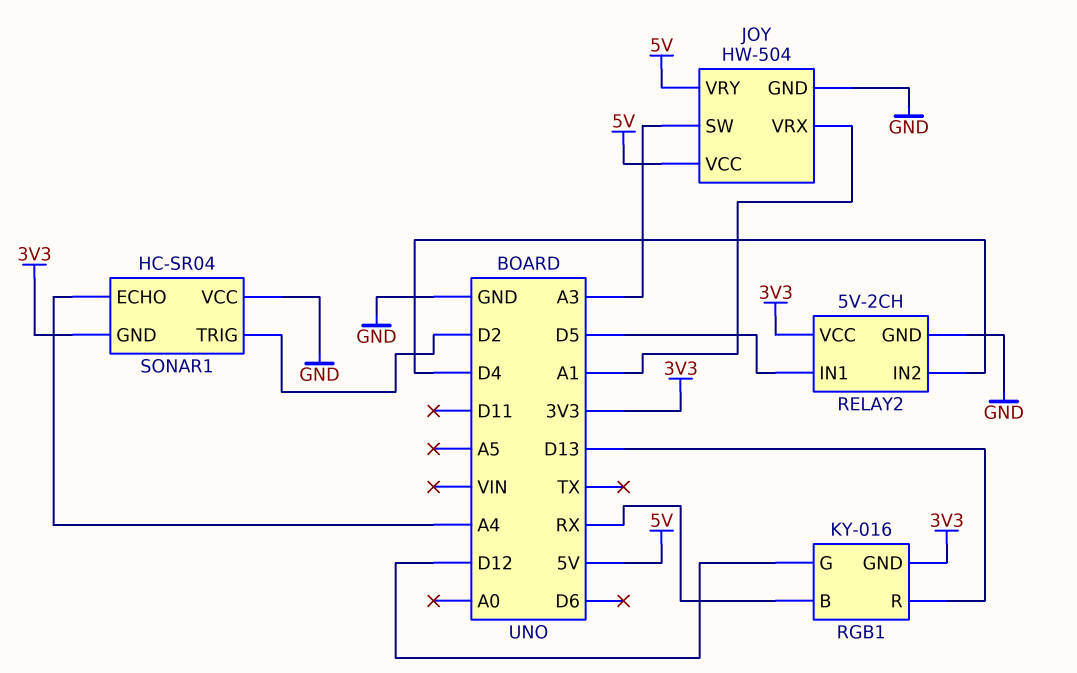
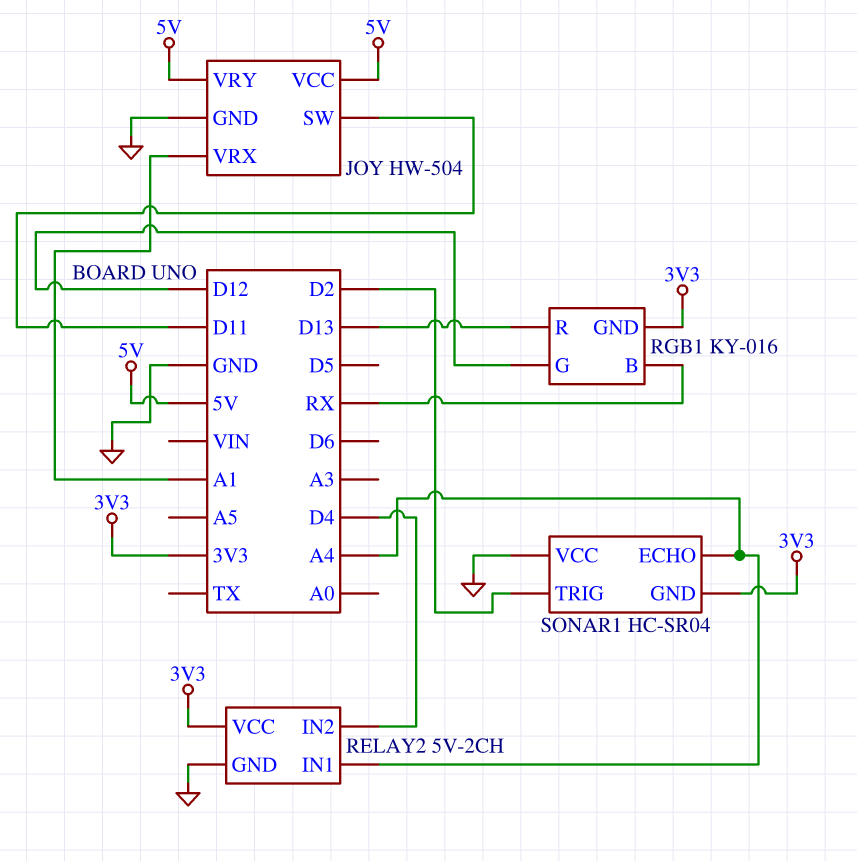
JOY pin SW: A3 -> D11
RELAY2 pin IN1: D5 -> A4

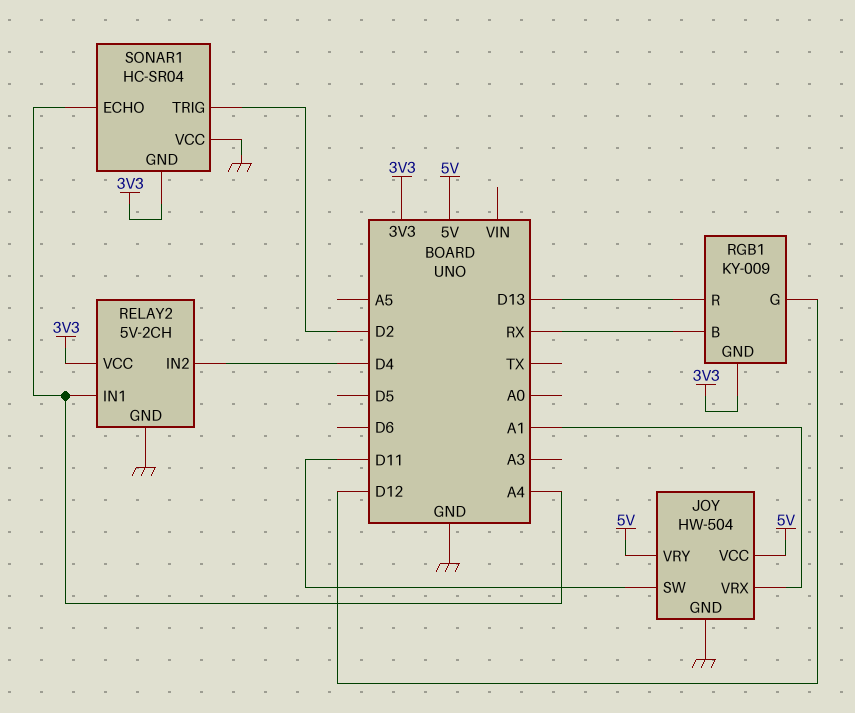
RGB1: KY-016 -> KY-009

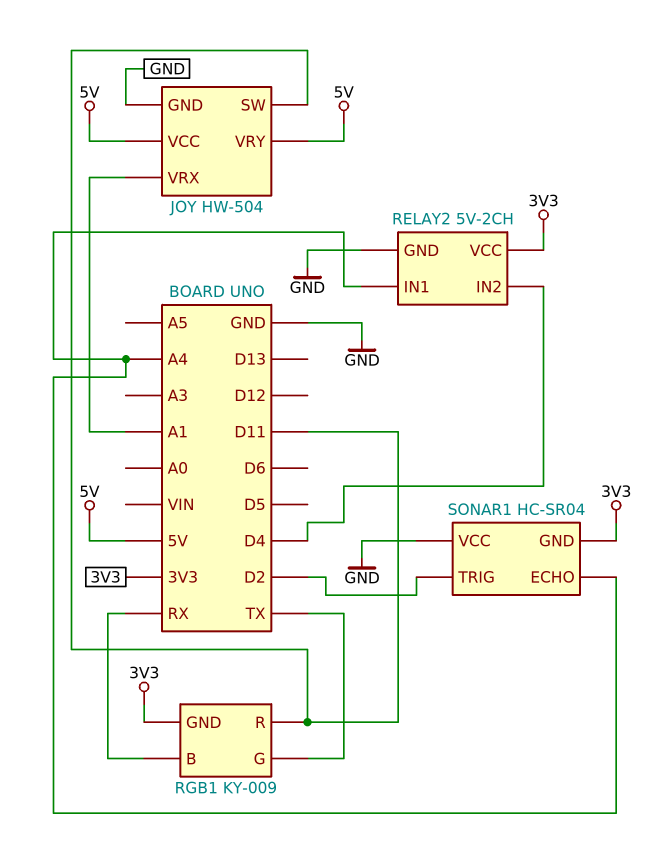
RGB1 pin G: D12 -> TX
RGB1 pin R: D13 -> D11

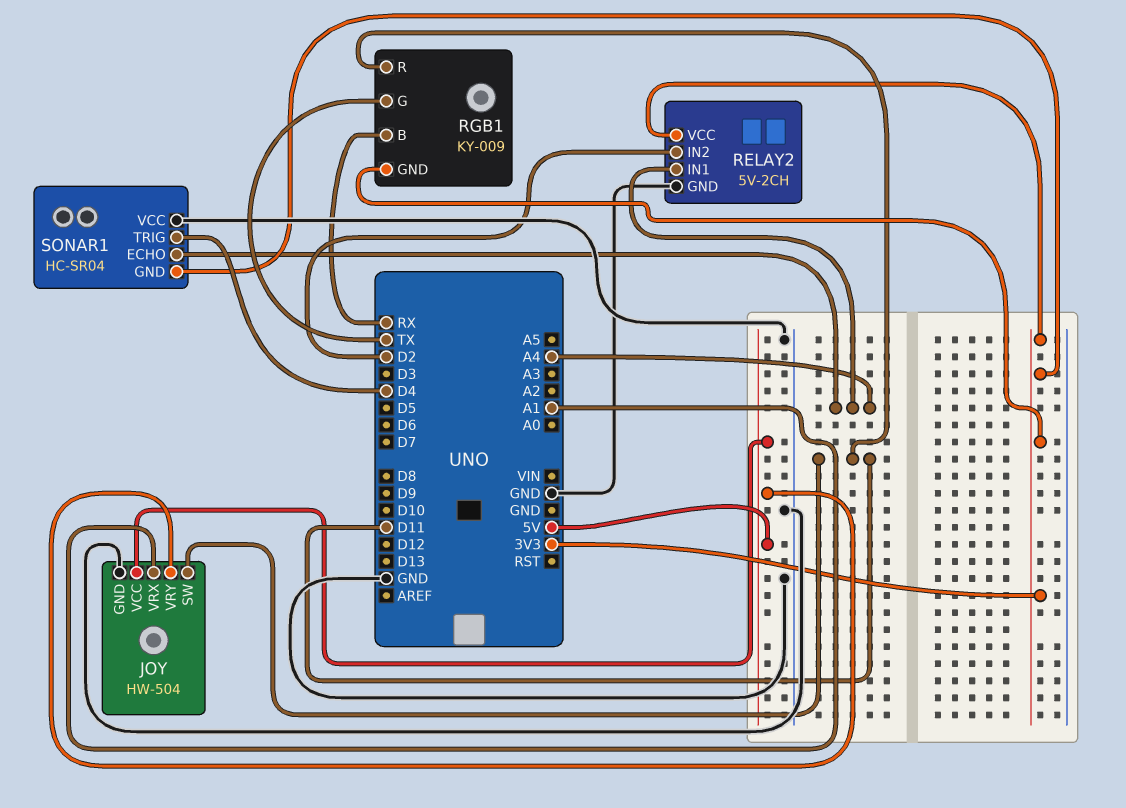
RELAY2 pin IN2: D4 -> D2
SONAR1 pin TRIG: D2 -> D4

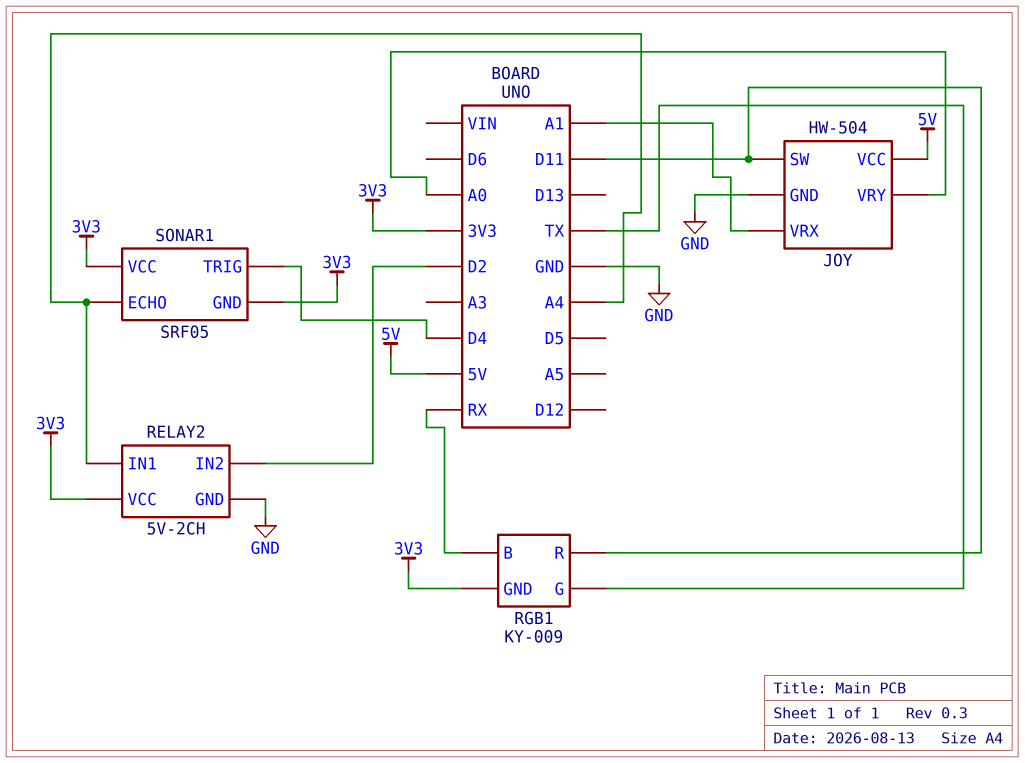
JOY pin VRY: 5V -> A0
SONAR1: HC-SR04 -> SRF05
SONAR1 pin VCC: GND -> 3V3

